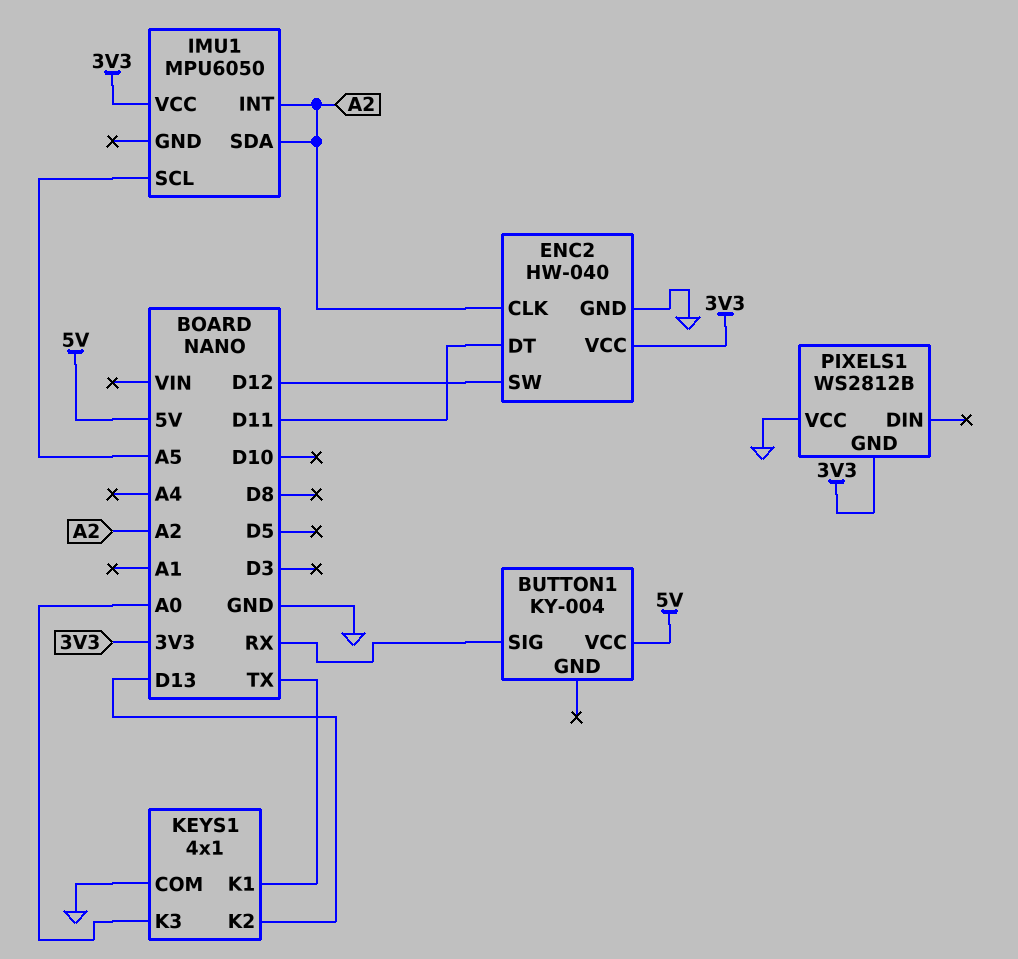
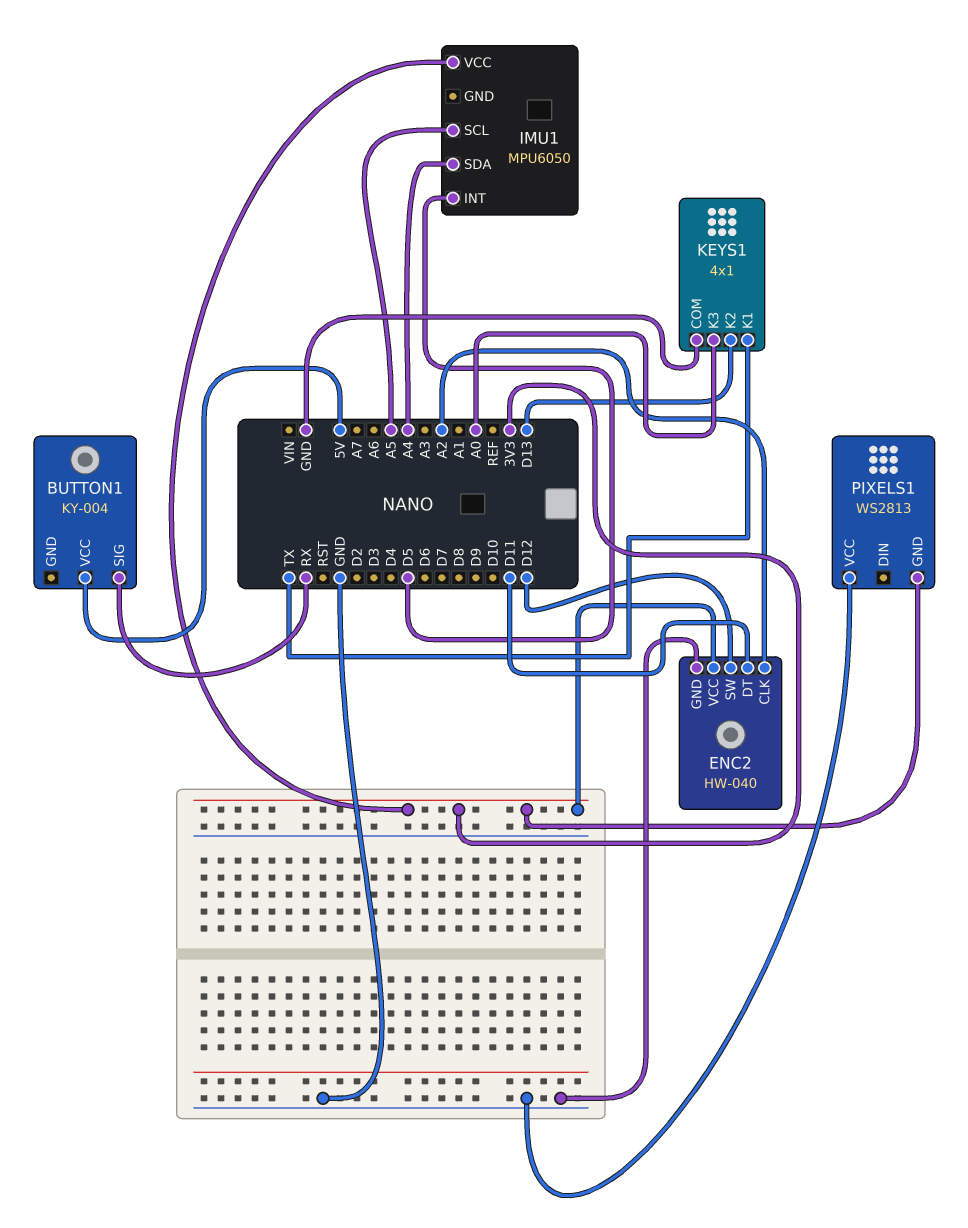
IMU1 pin INT: A2 -> D5
IMU1 pin SDA: A2 -> A4
PIXELS1: WS2812B -> WS2813

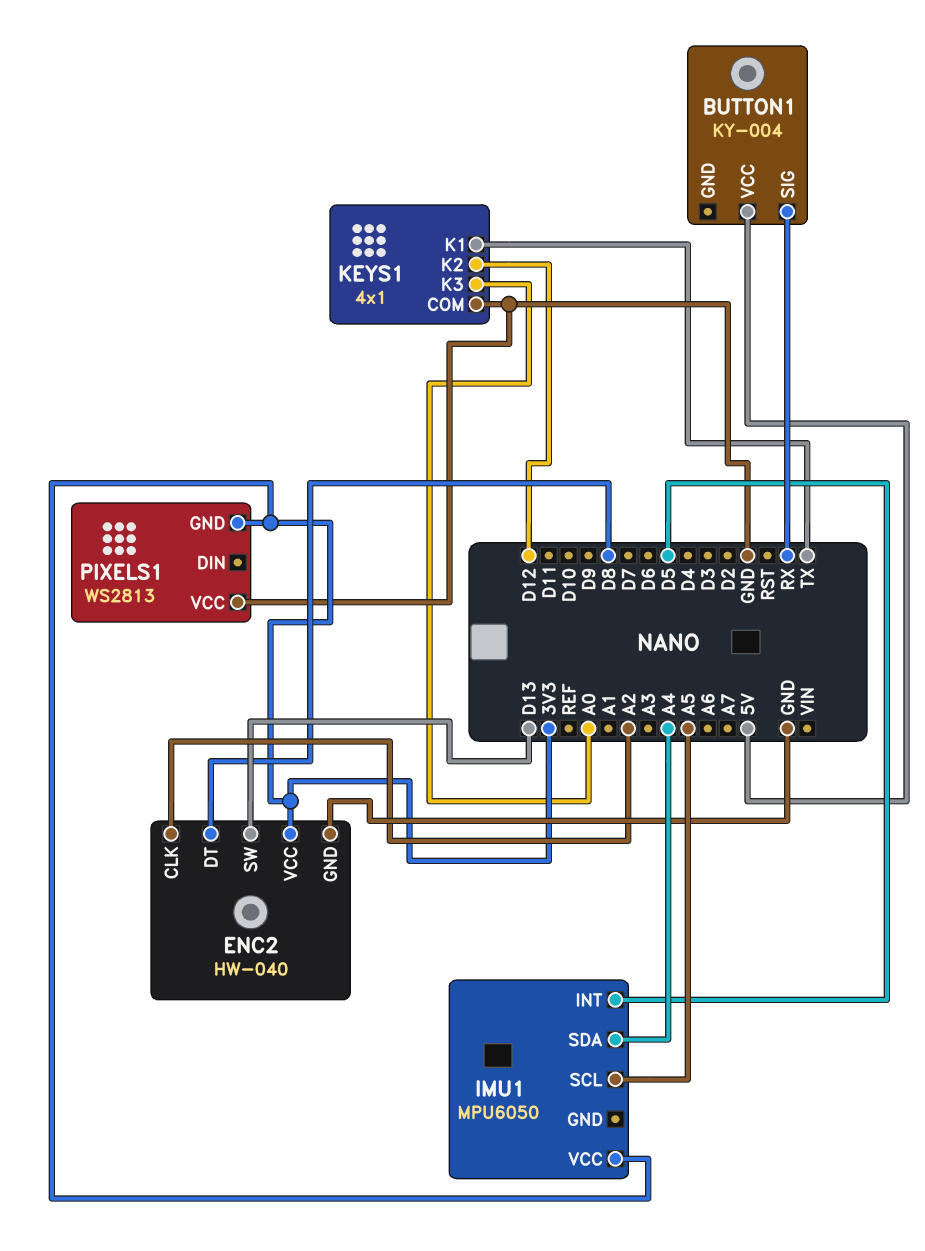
ENC2 pin DT: D11 -> D8
ENC2 pin SW: D12 -> D13
KEYS1 pin K2: D13 -> D12

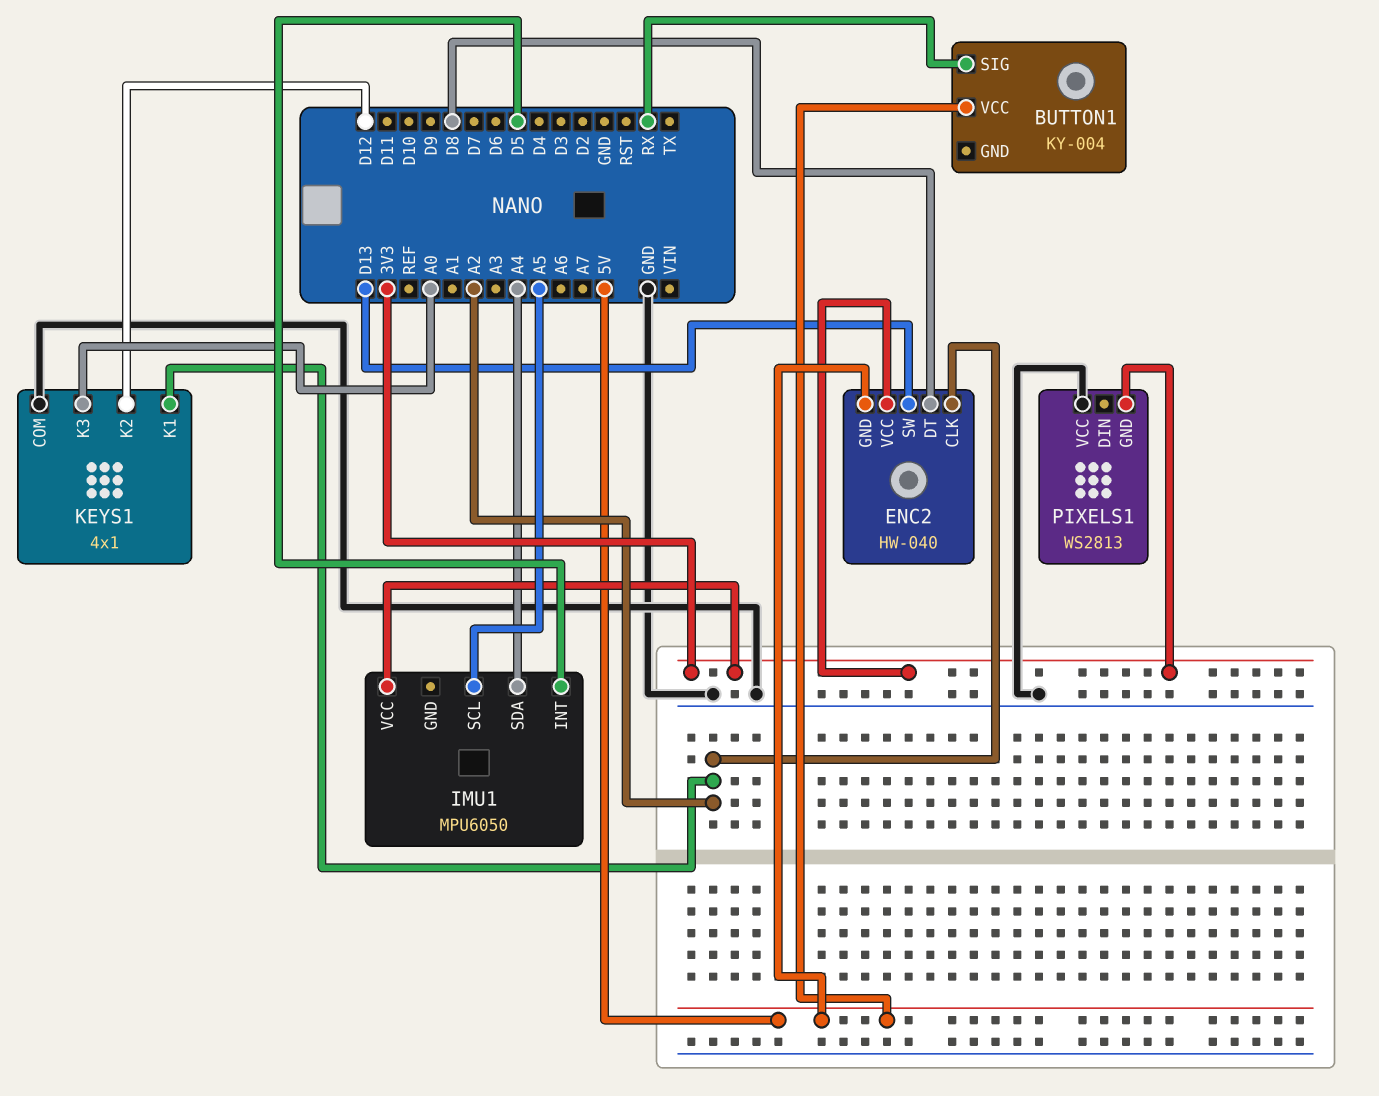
ENC2 pin GND: GND -> 5V
KEYS1 pin K1: TX -> A2

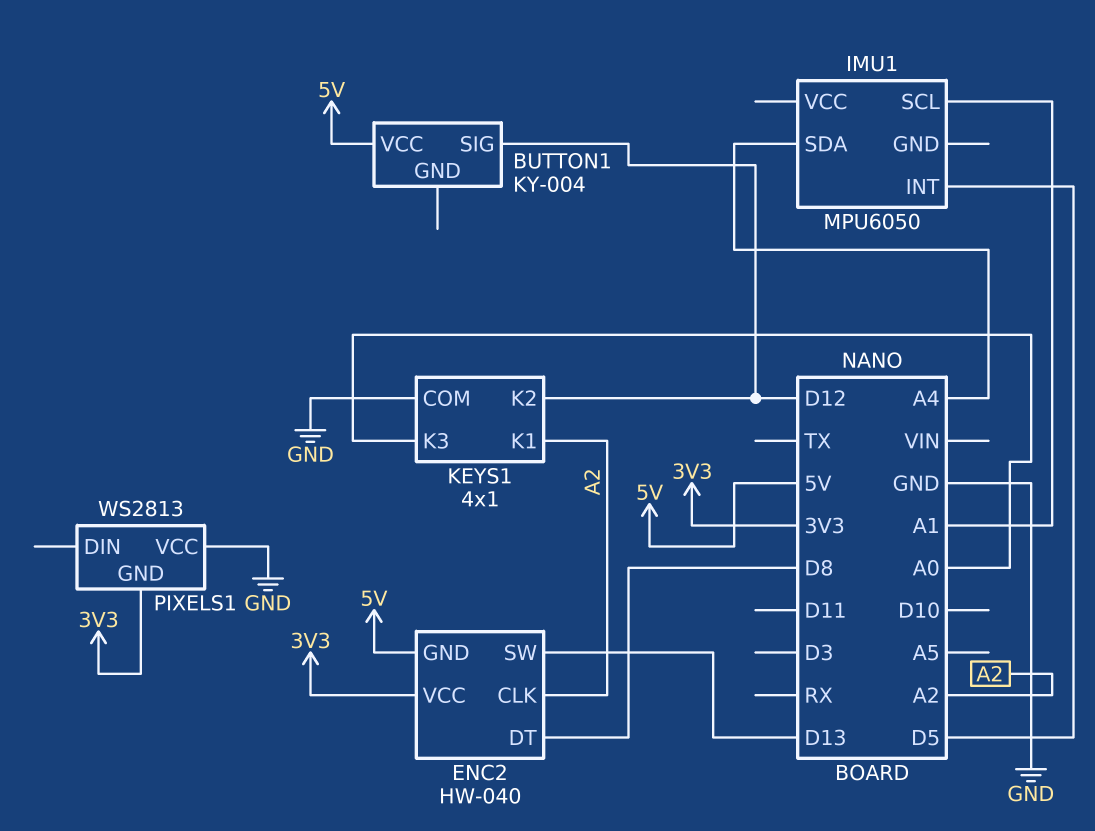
BUTTON1 pin SIG: RX -> D12
IMU1 pin SCL: A5 -> A1
IMU1 pin VCC: 3V3 -> none

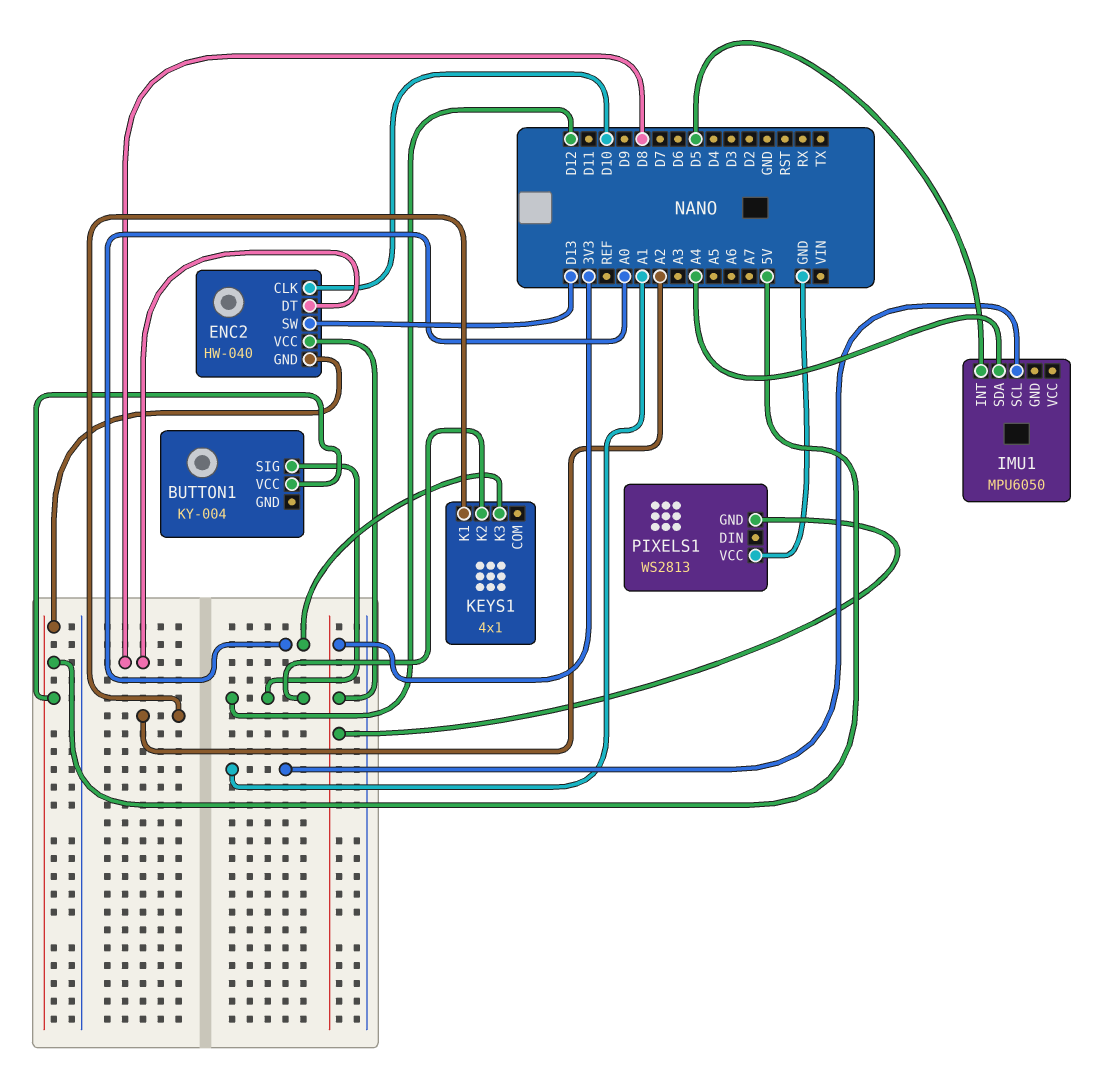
ENC2 pin CLK: A2 -> D10
KEYS1 pin COM: GND -> none

